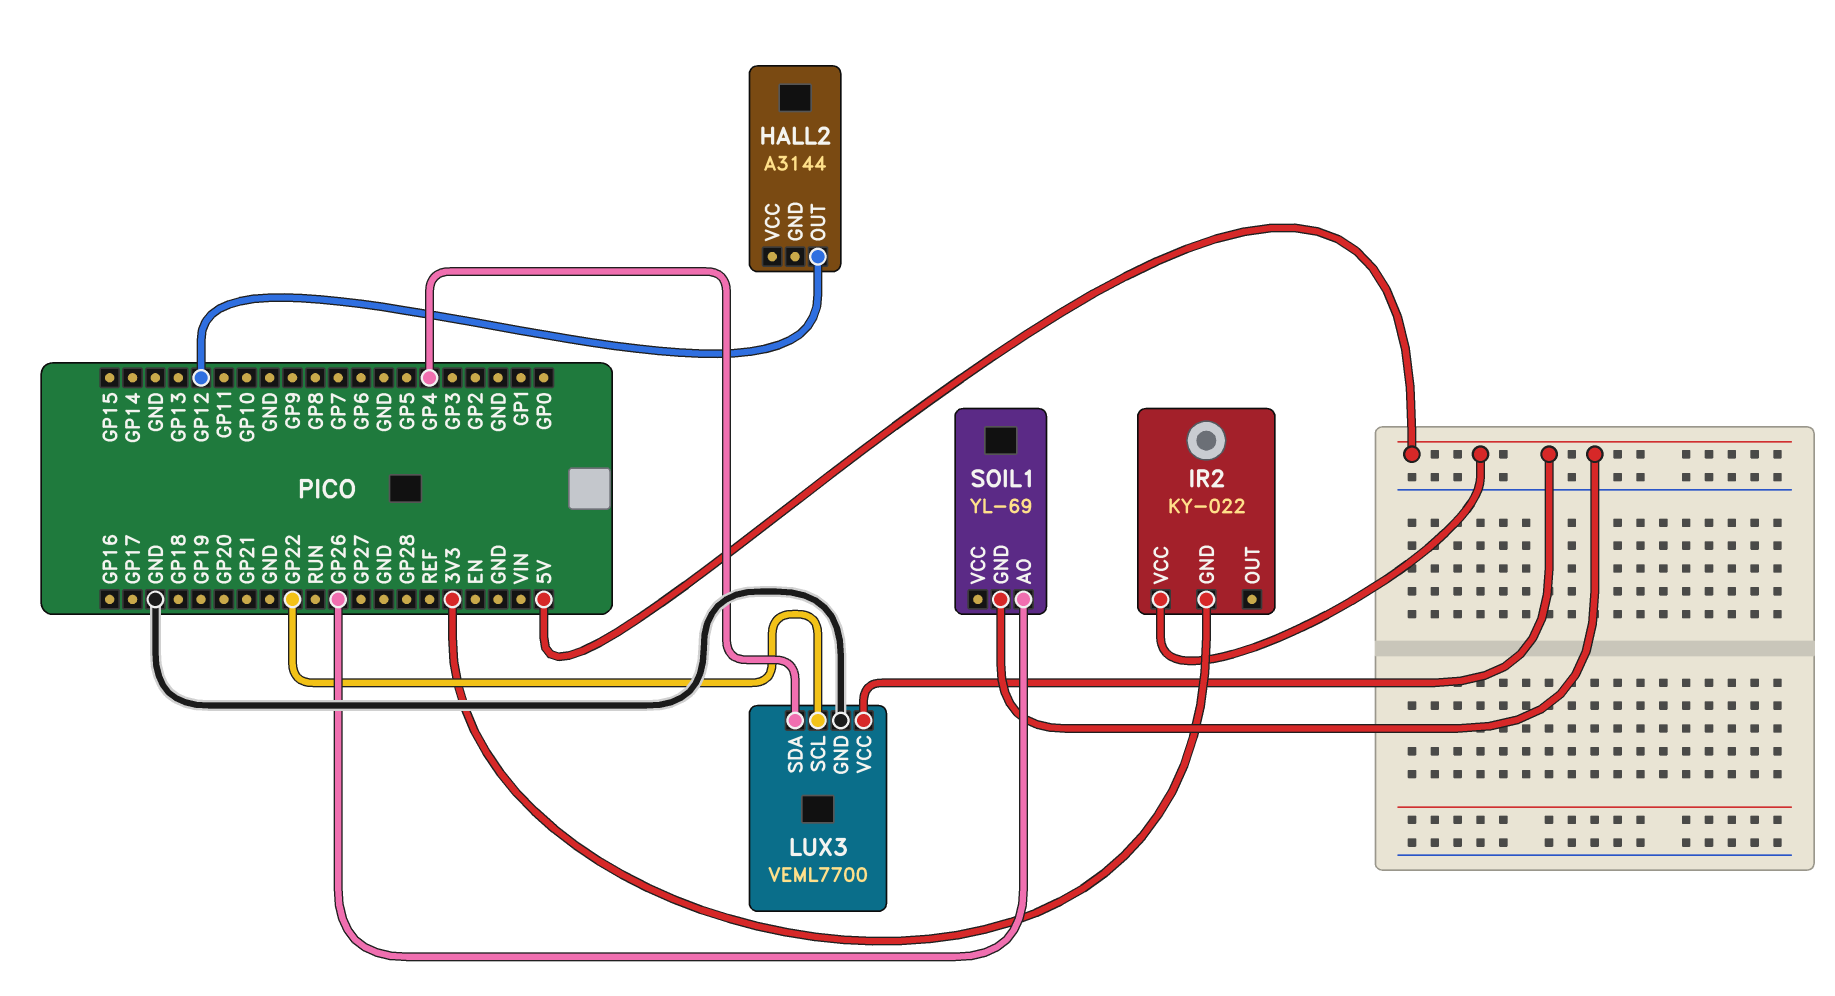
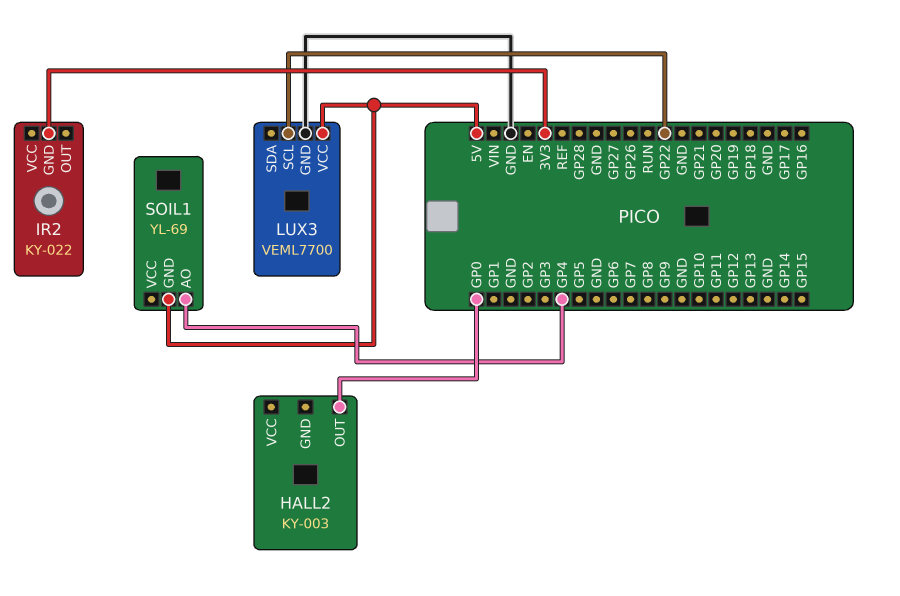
HALL2: A3144 -> KY-003
HALL2 pin OUT: GP12 -> GP0
IR2 pin VCC: 5V -> none
LUX3 pin SDA: GP4 -> none
SOIL1 pin AO: GP26 -> GP4

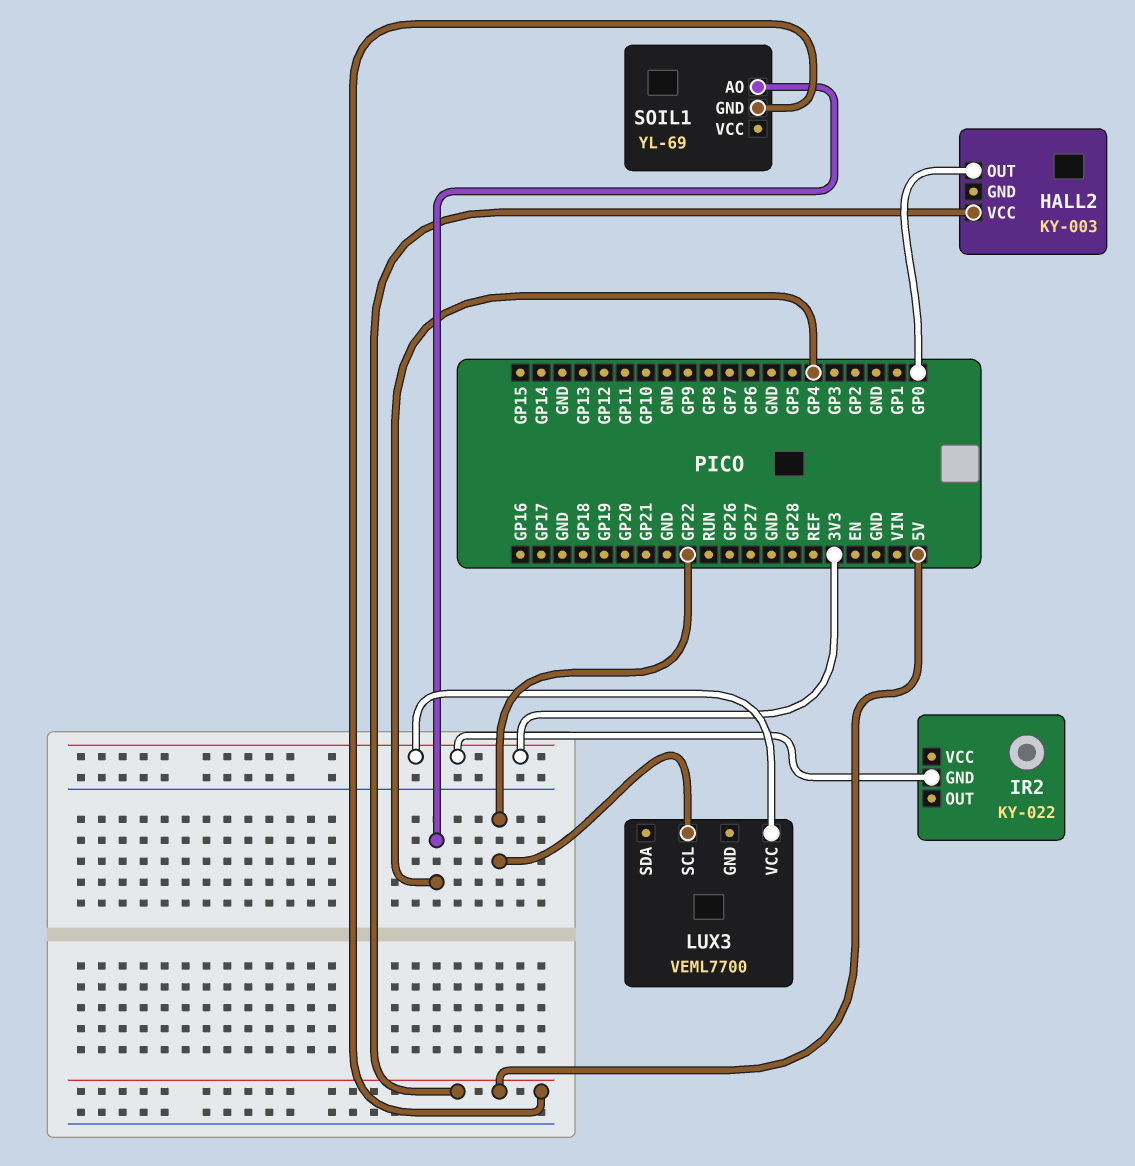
HALL2 pin VCC: none -> 5V
LUX3 pin GND: GND -> none
LUX3 pin VCC: 5V -> 3V3

